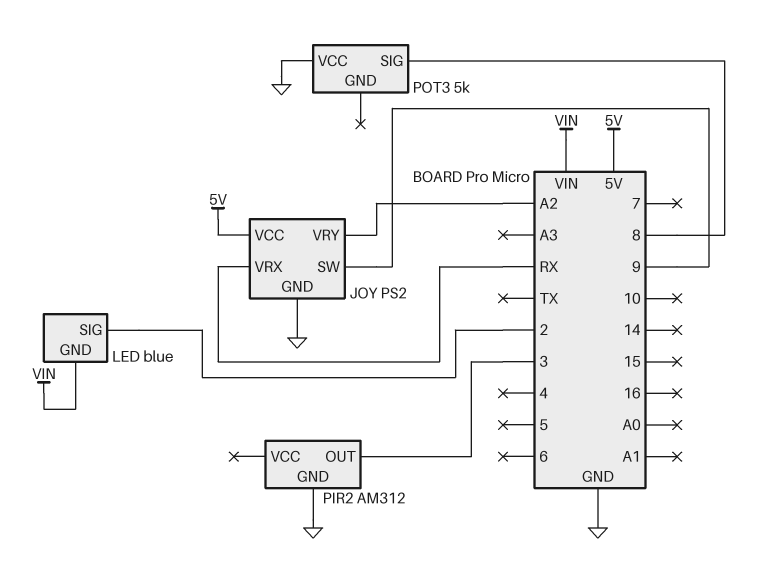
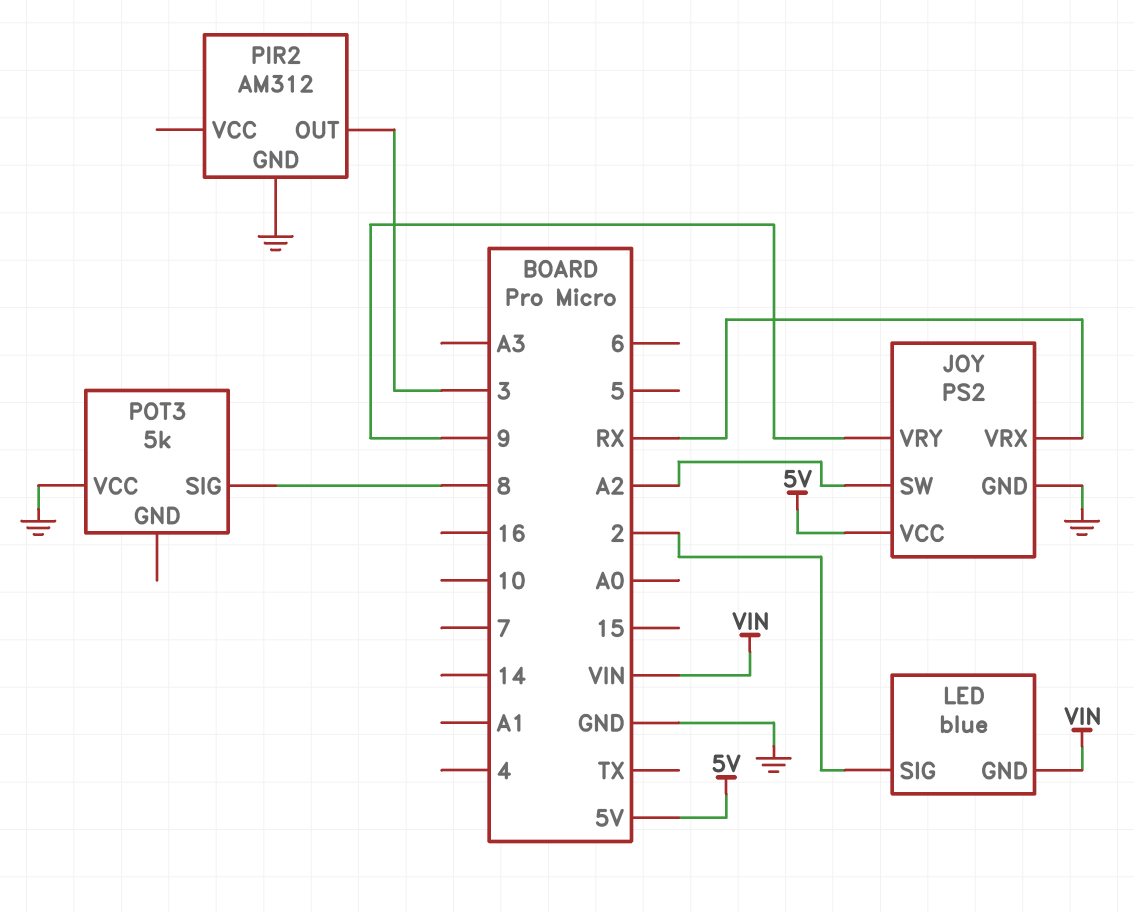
JOY pin SW: 9 -> A2
JOY pin VRY: A2 -> 9

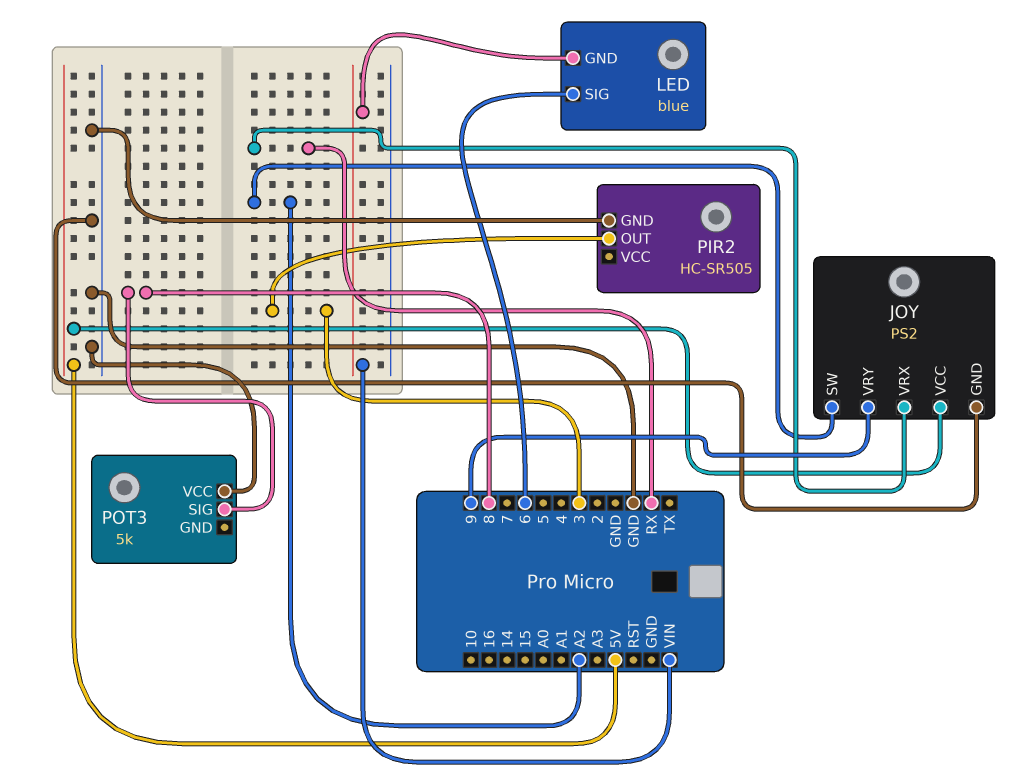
LED pin SIG: 2 -> 6
PIR2: AM312 -> HC-SR505

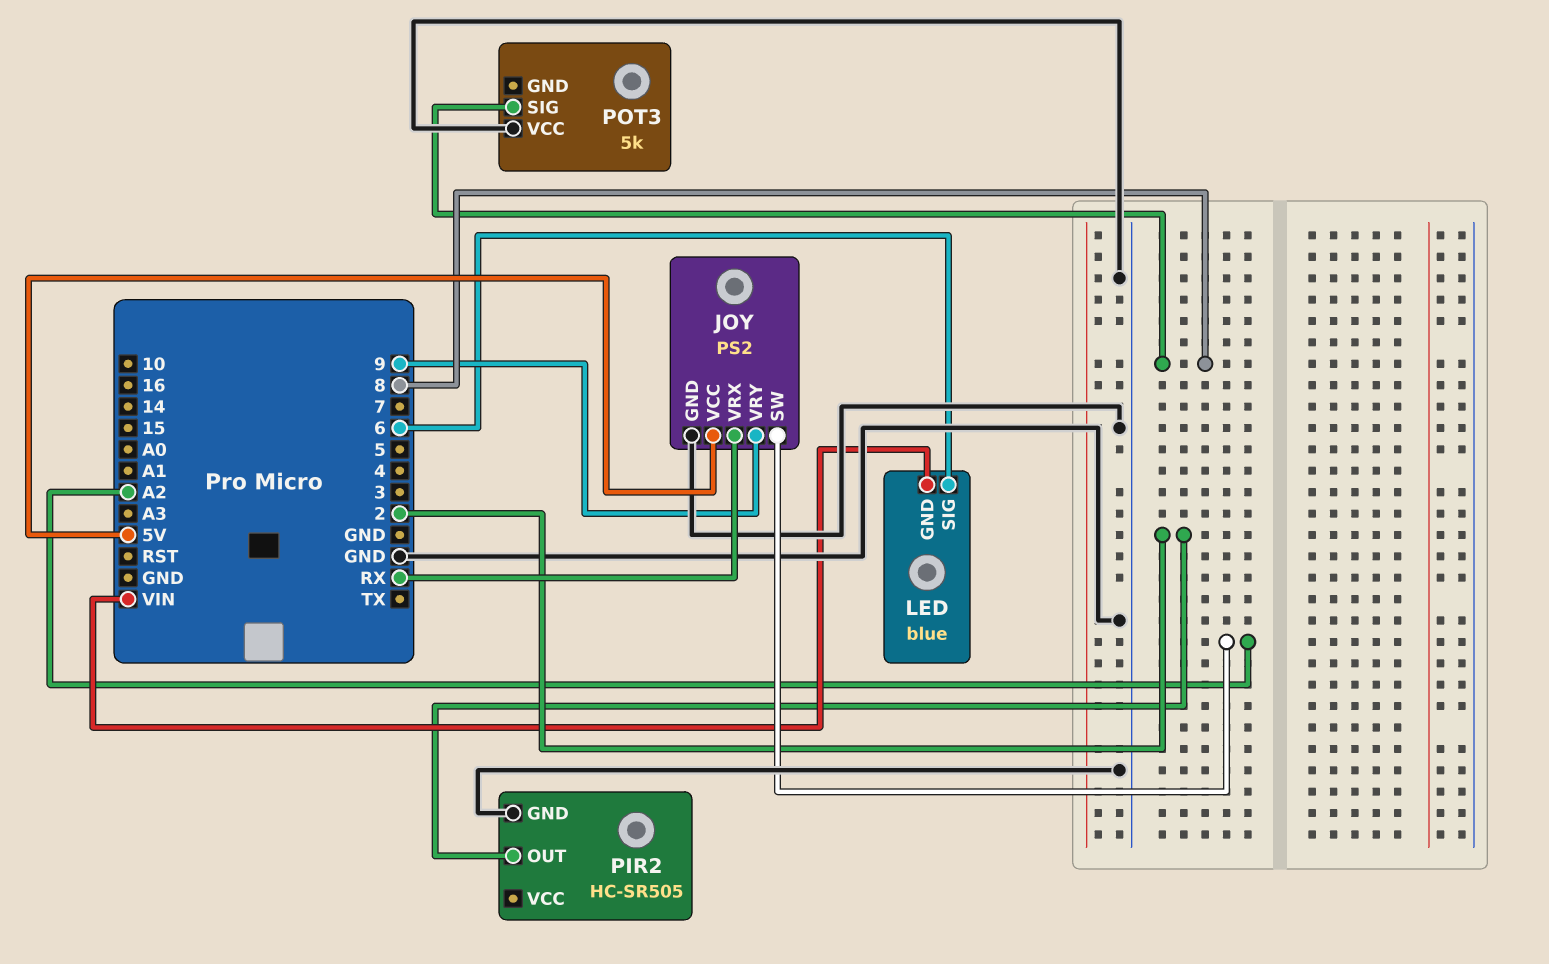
PIR2 pin OUT: 3 -> 2

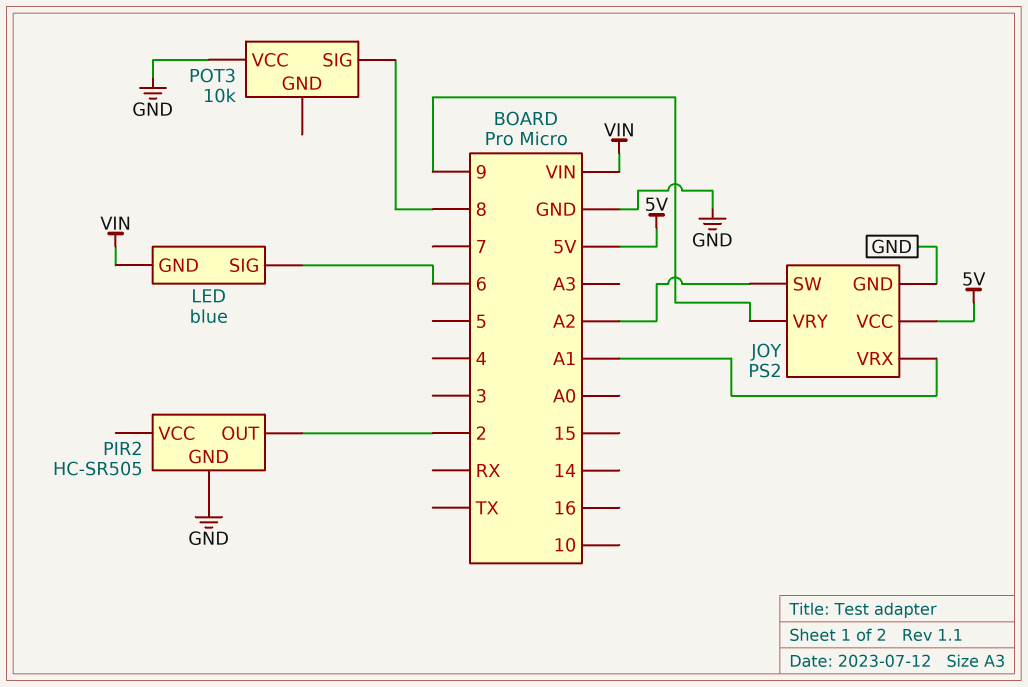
JOY pin VRX: RX -> A1
POT3: 5k -> 10k

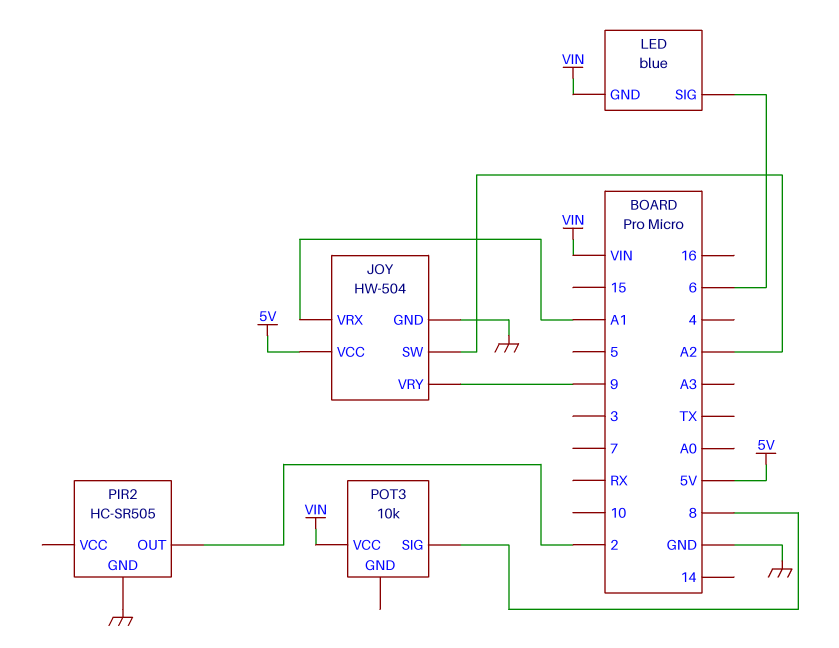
JOY: PS2 -> HW-504
POT3 pin VCC: GND -> VIN

